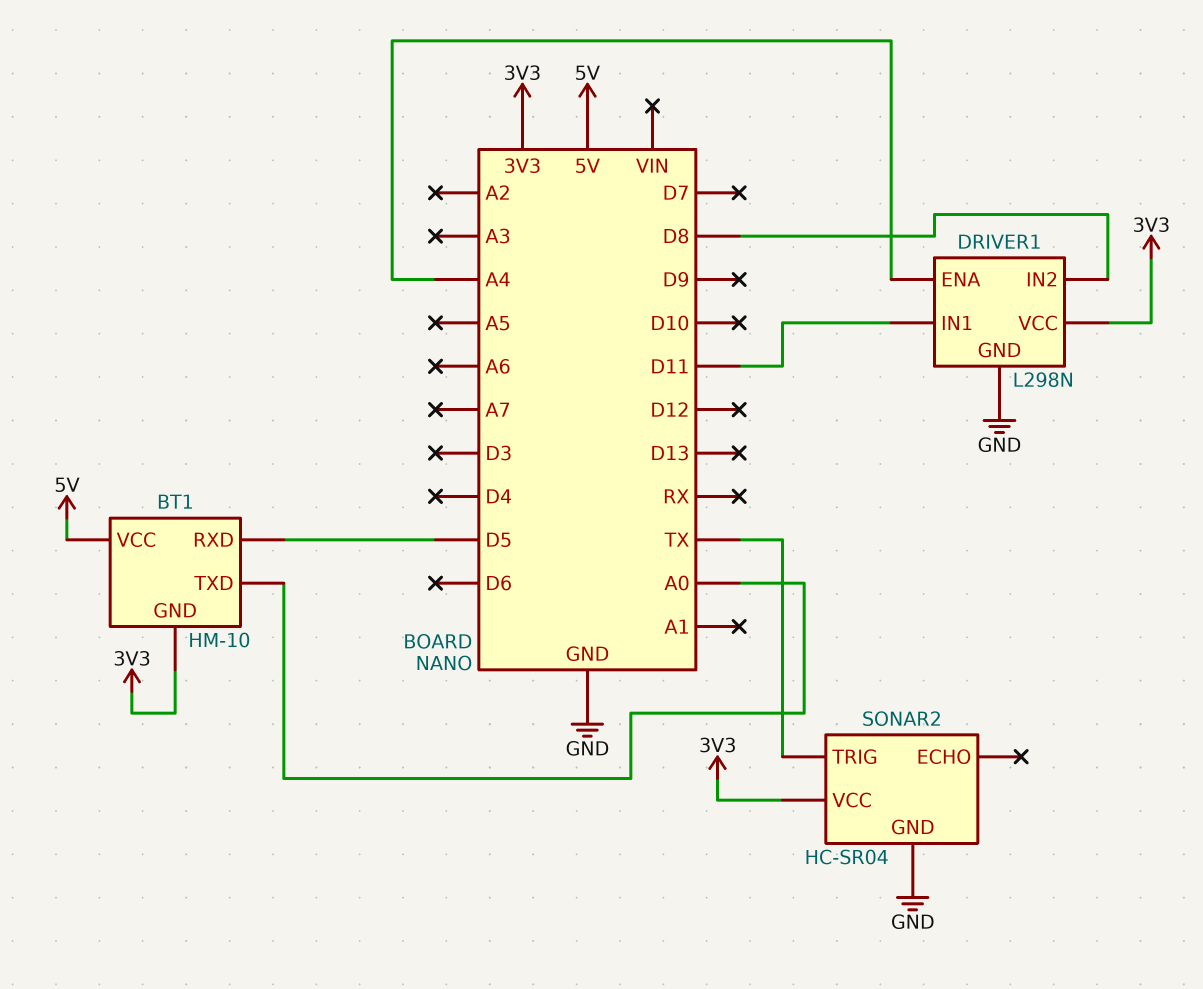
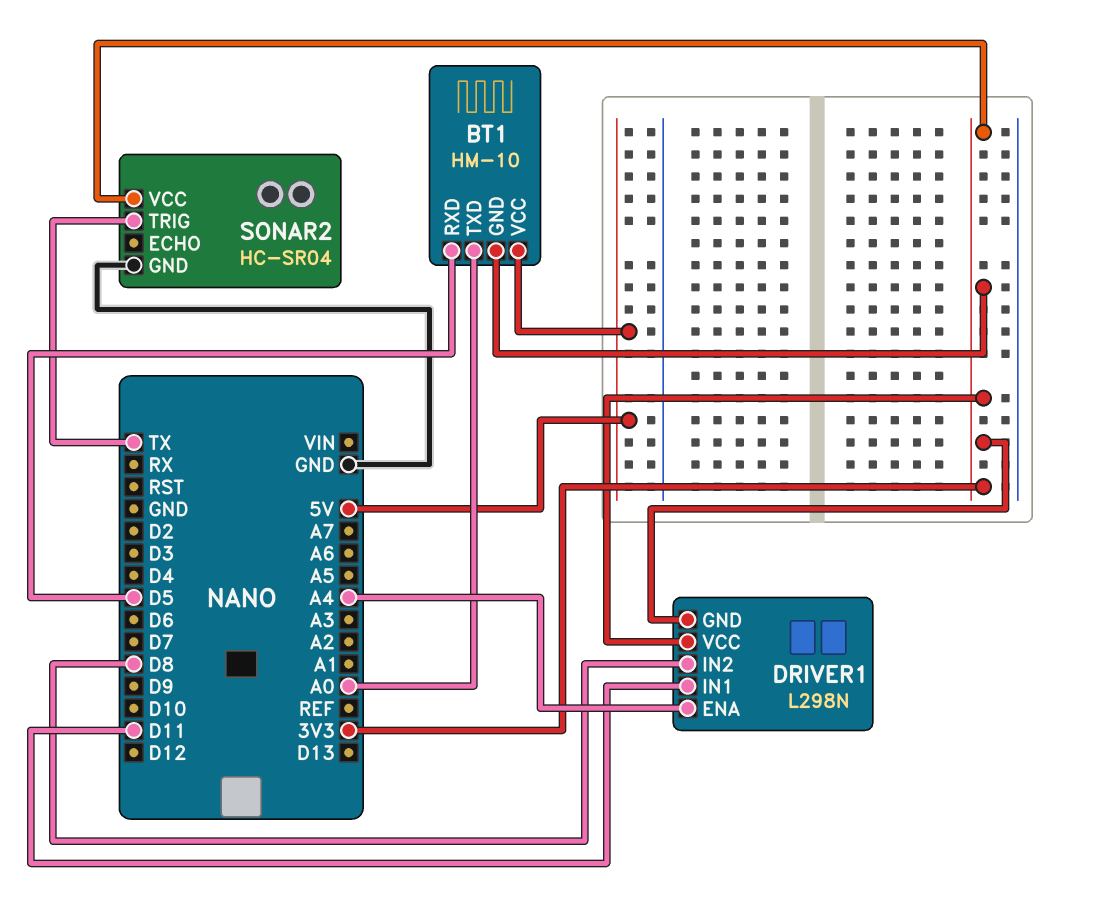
DRIVER1 pin GND: GND -> 3V3

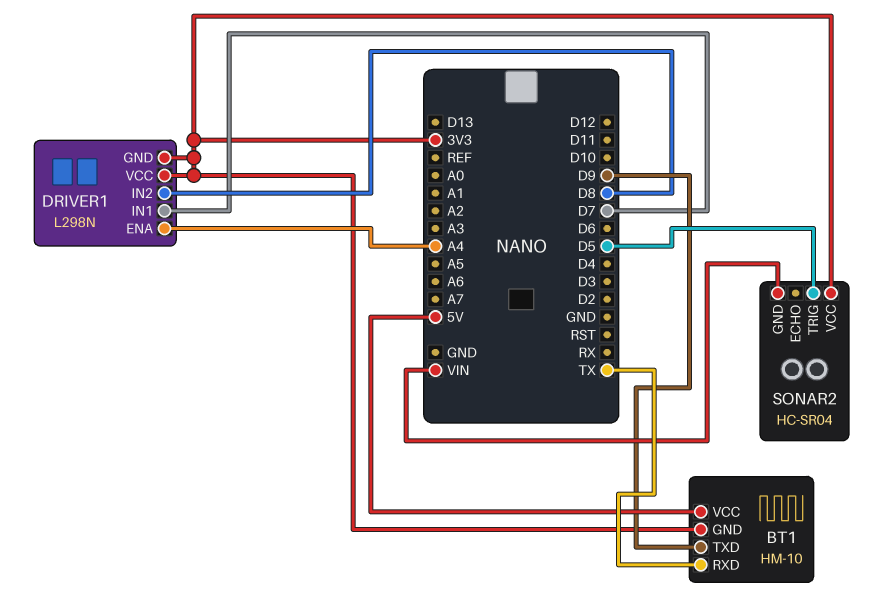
BT1 pin RXD: D5 -> TX
BT1 pin TXD: A0 -> D9
DRIVER1 pin IN1: D11 -> D7
SONAR2 pin GND: GND -> VIN
SONAR2 pin TRIG: TX -> D5

